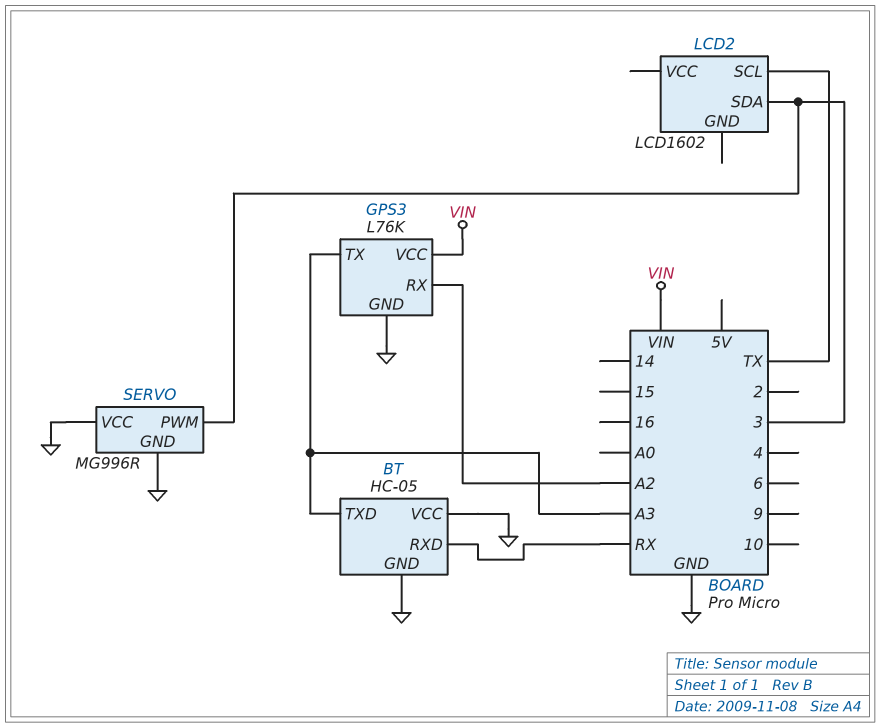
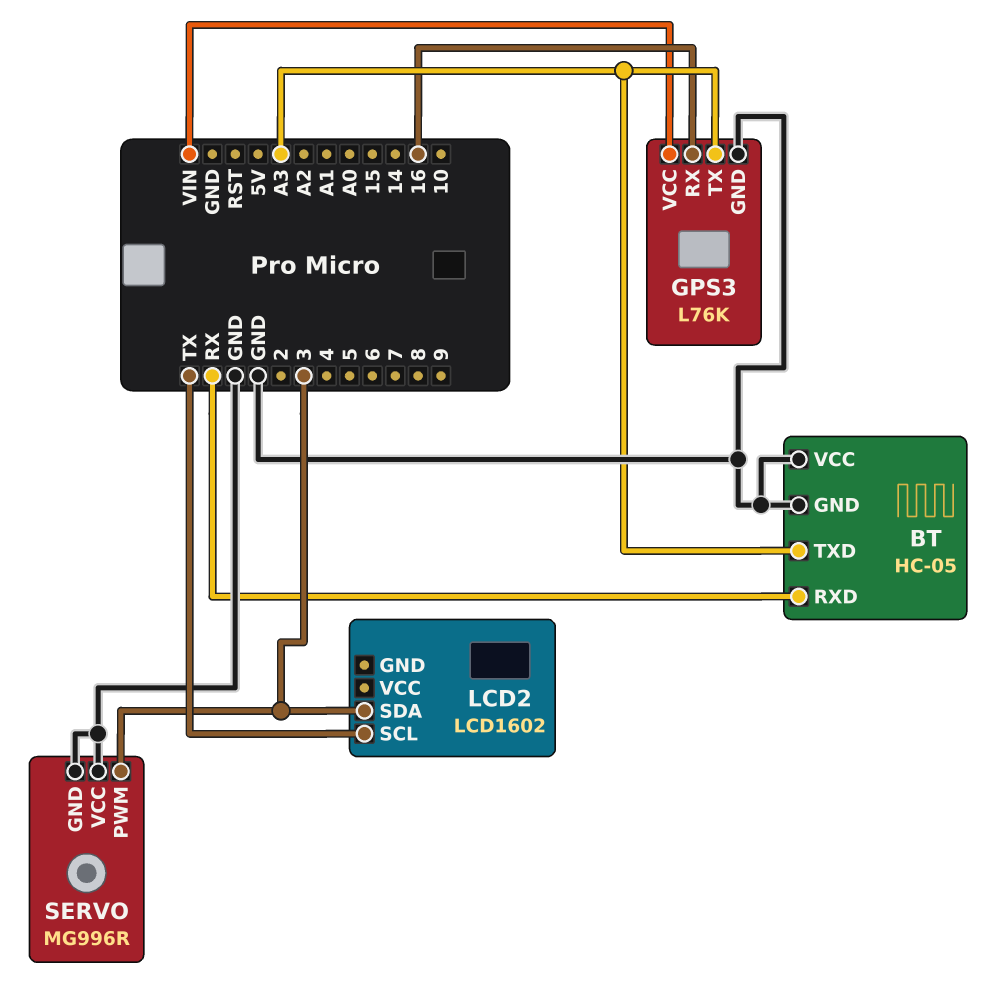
GPS3 pin RX: A2 -> 16

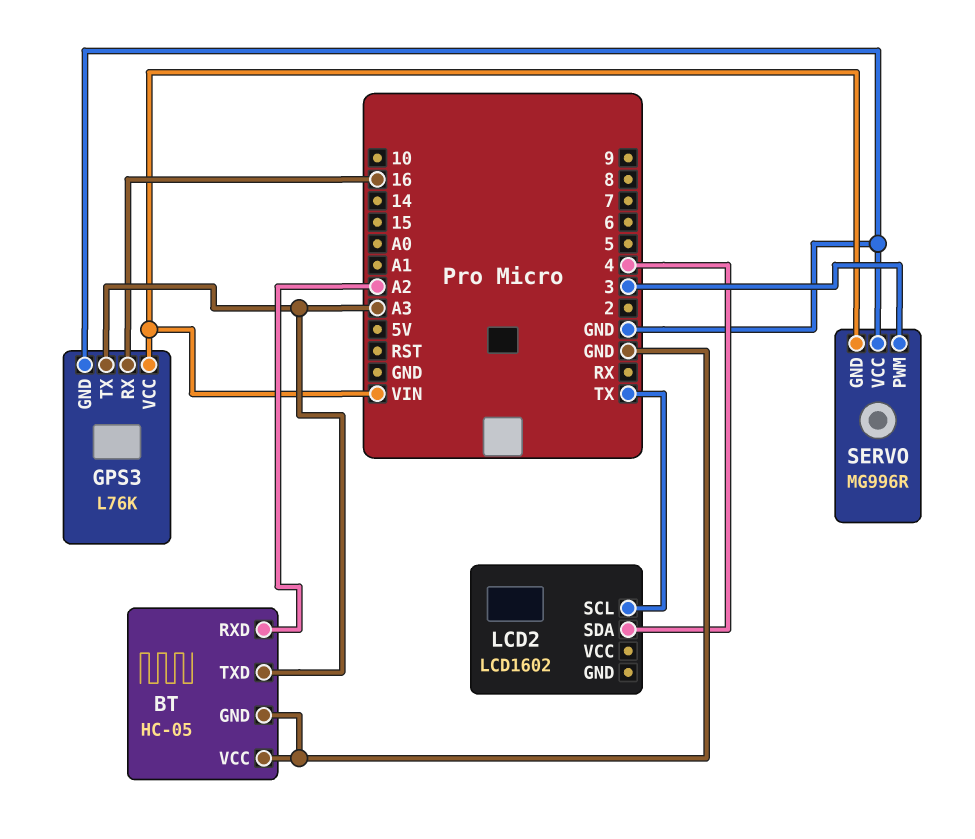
BT pin RXD: RX -> A2
LCD2 pin SDA: 3 -> 4
SERVO pin GND: GND -> VIN

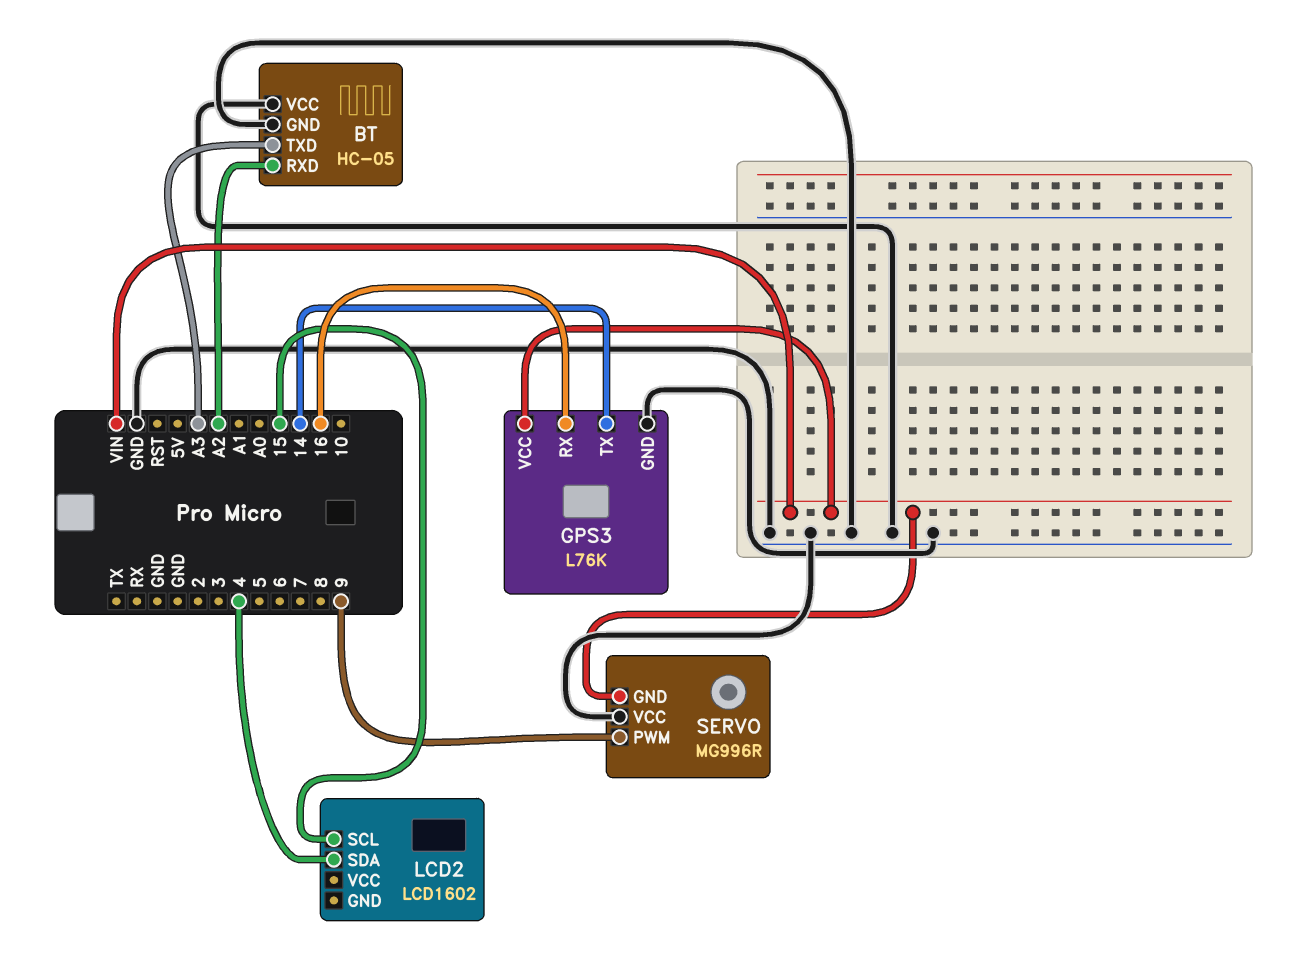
GPS3 pin TX: A3 -> 14
LCD2 pin SCL: TX -> 15
SERVO pin PWM: 3 -> 9

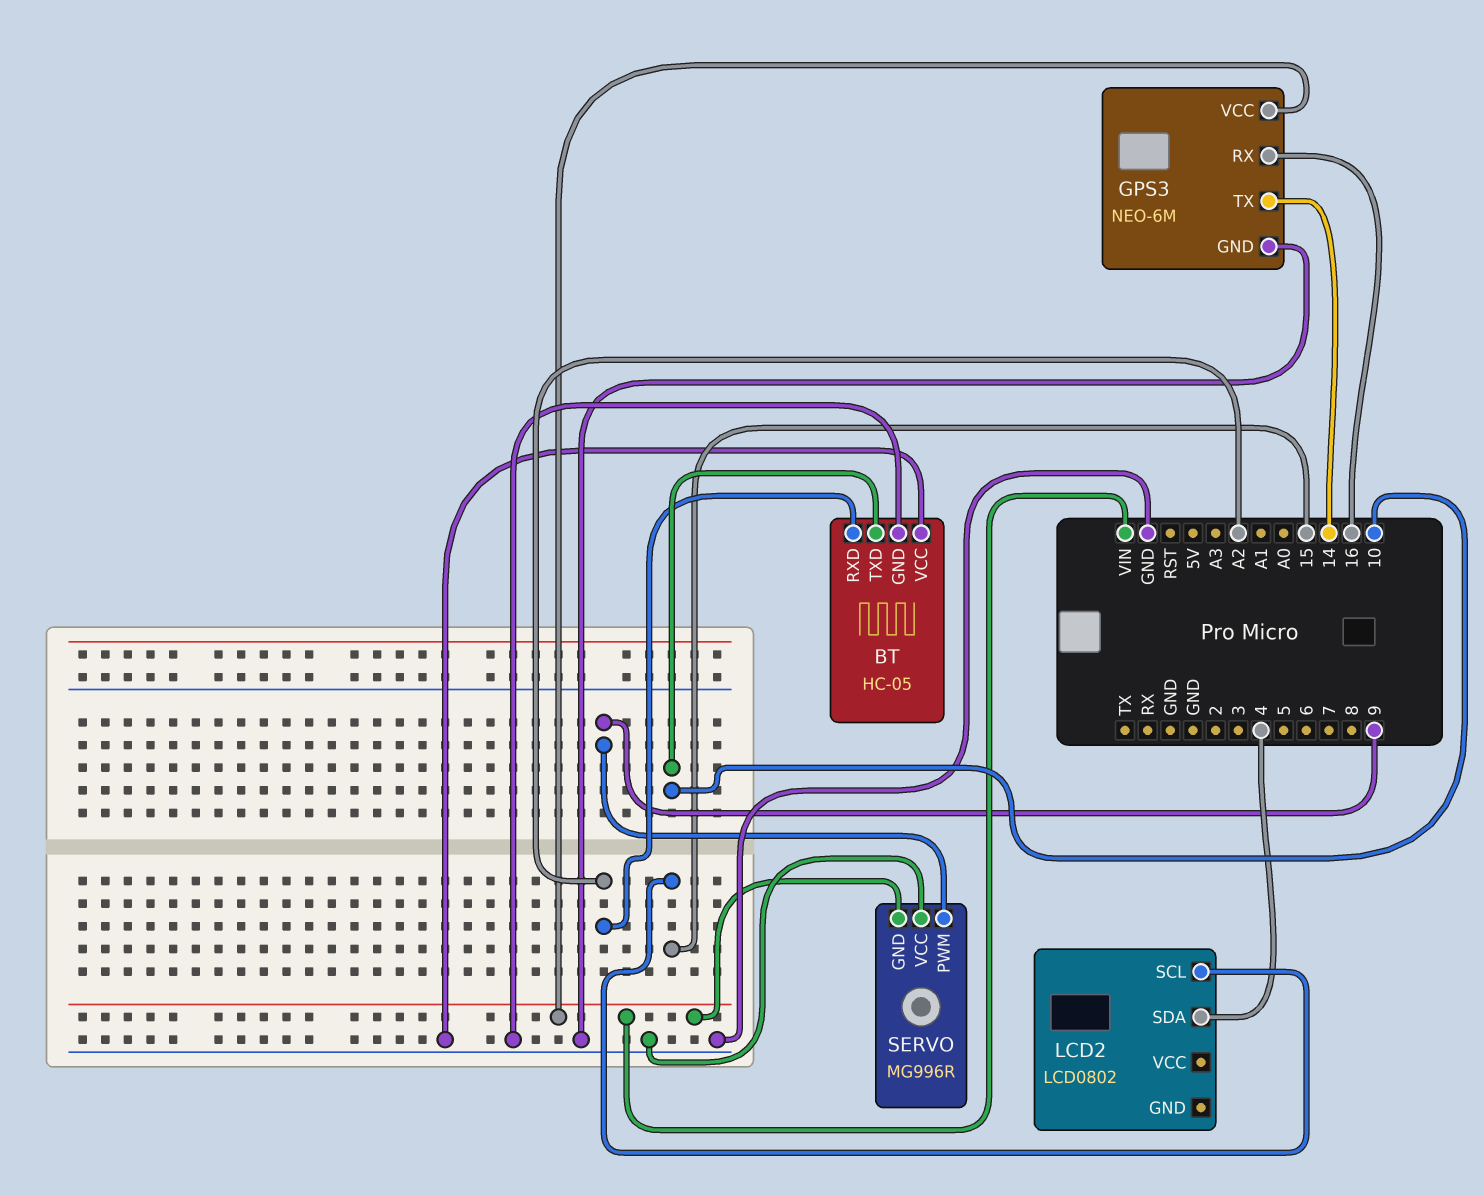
BT pin TXD: A3 -> 10
GPS3: L76K -> NEO-6M
LCD2: LCD1602 -> LCD0802

